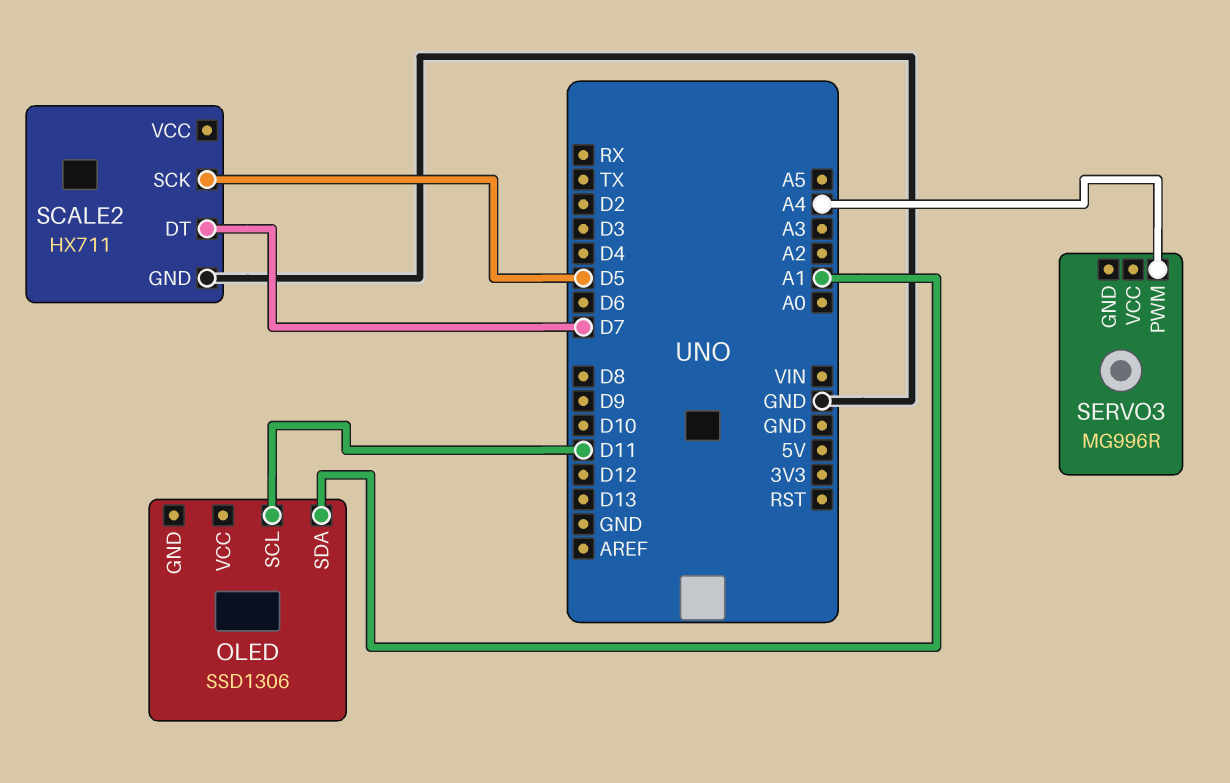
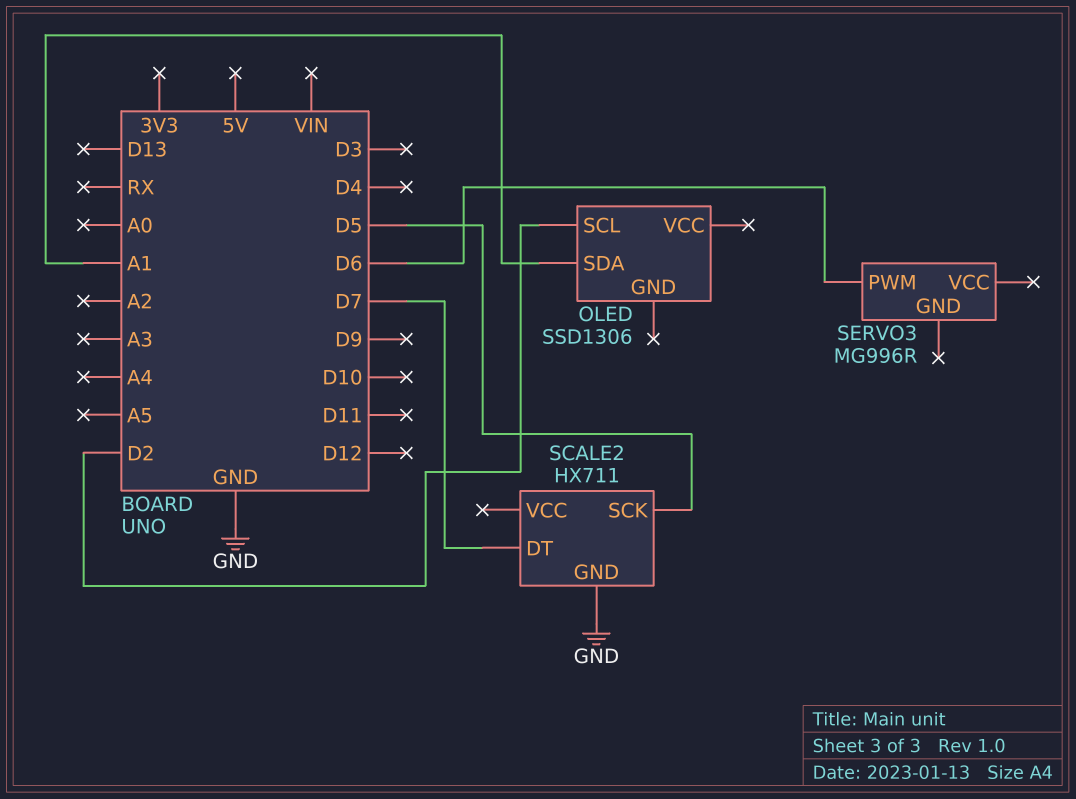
OLED pin SCL: D11 -> D2
SERVO3 pin PWM: A4 -> D6

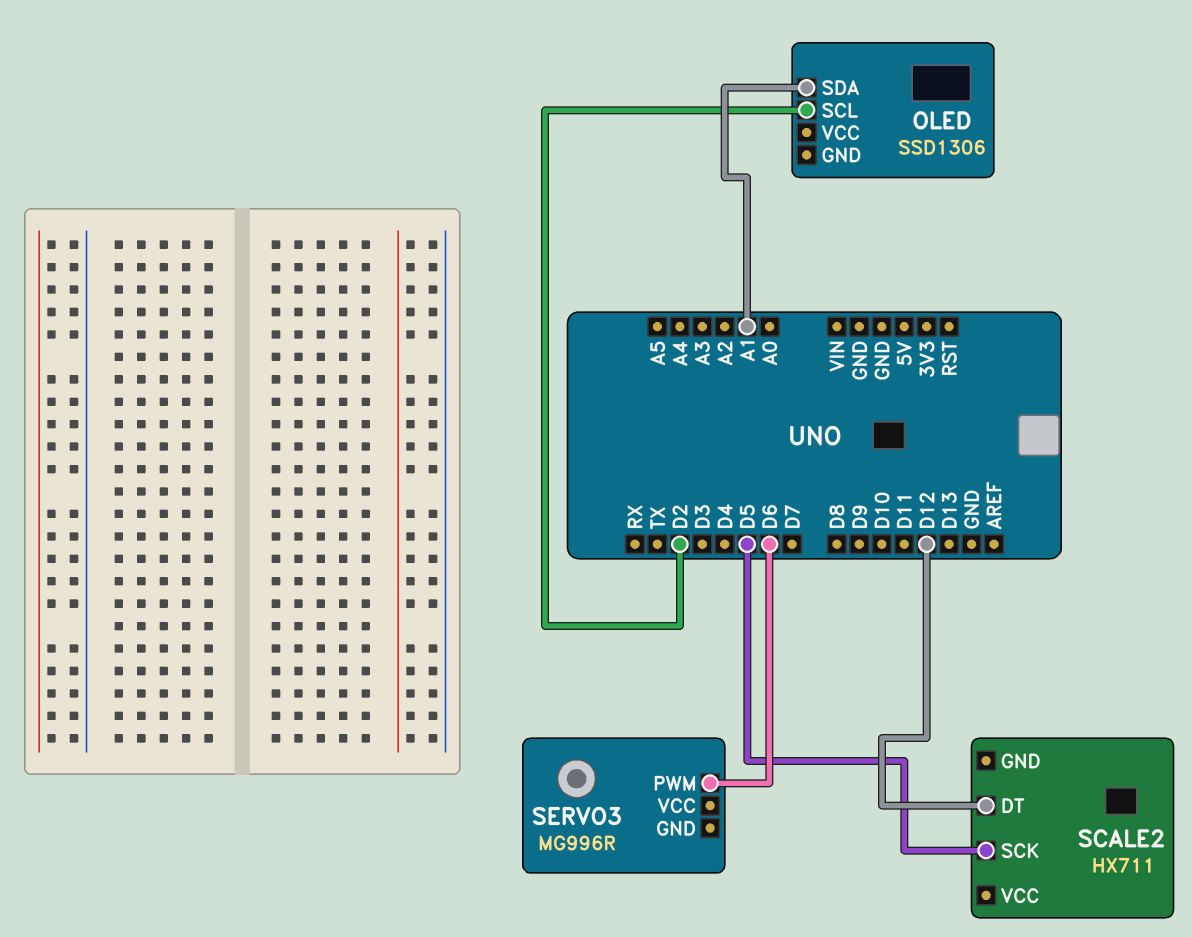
SCALE2 pin DT: D7 -> D12
SCALE2 pin GND: GND -> none

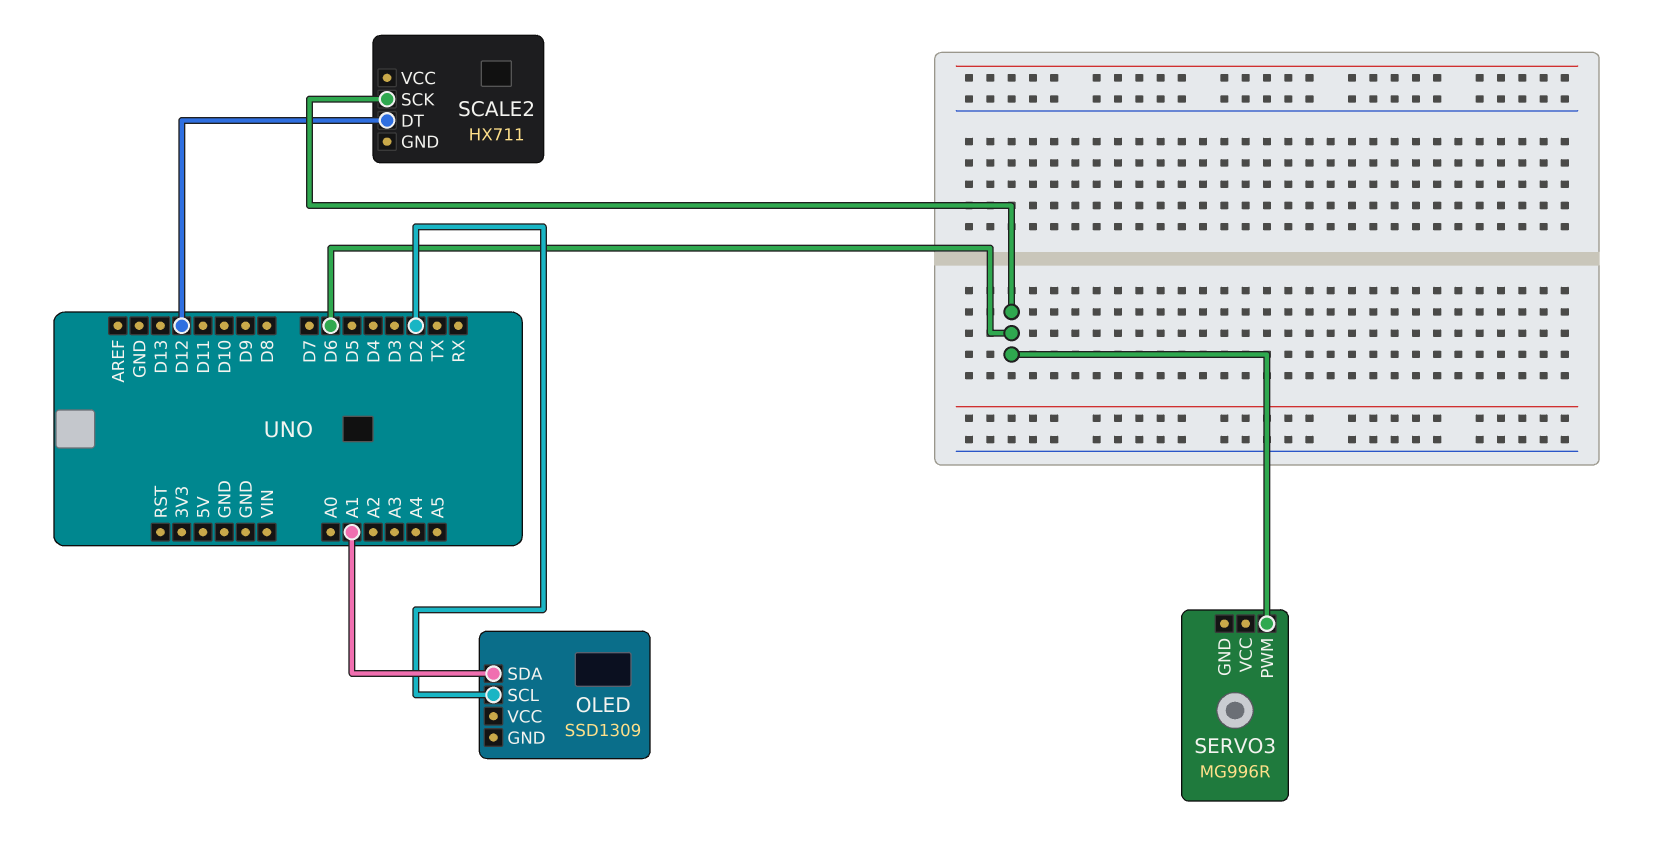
OLED: SSD1306 -> SSD1309
SCALE2 pin SCK: D5 -> D6

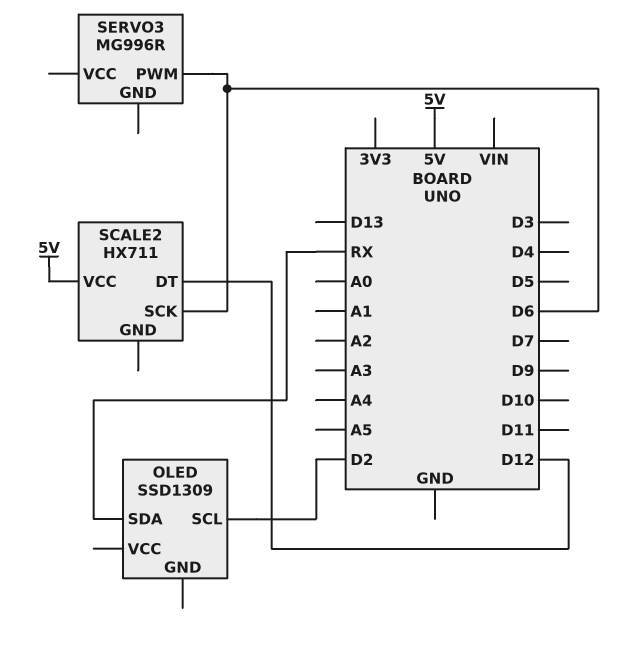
OLED pin SDA: A1 -> RX
SCALE2 pin VCC: none -> 5V

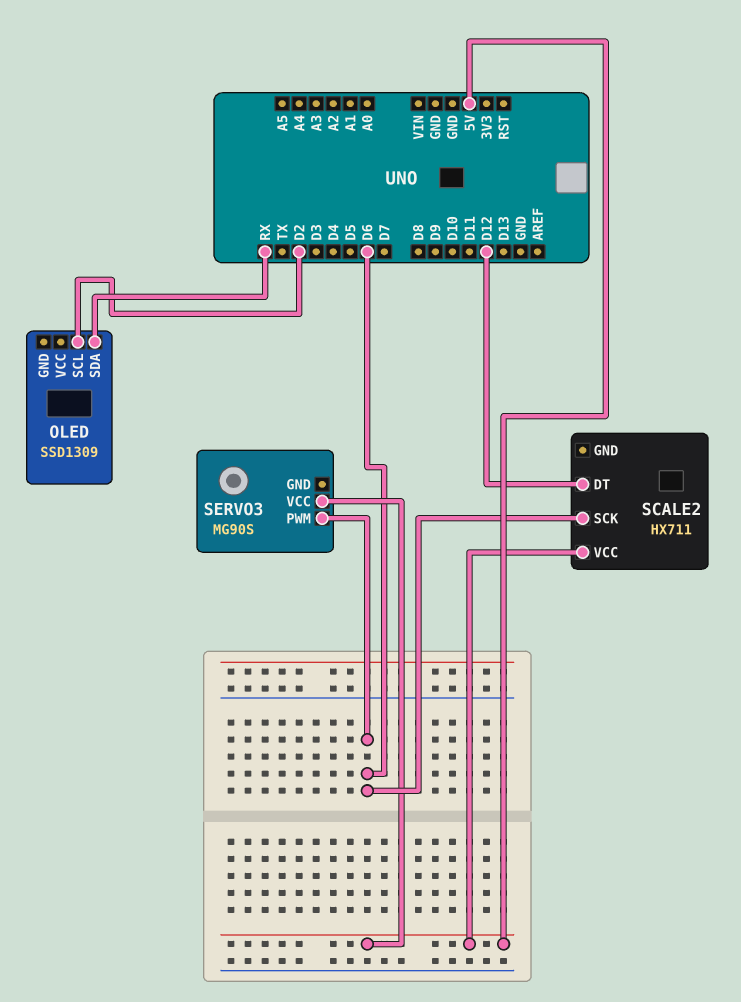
SERVO3: MG996R -> MG90S
SERVO3 pin VCC: none -> 5V

